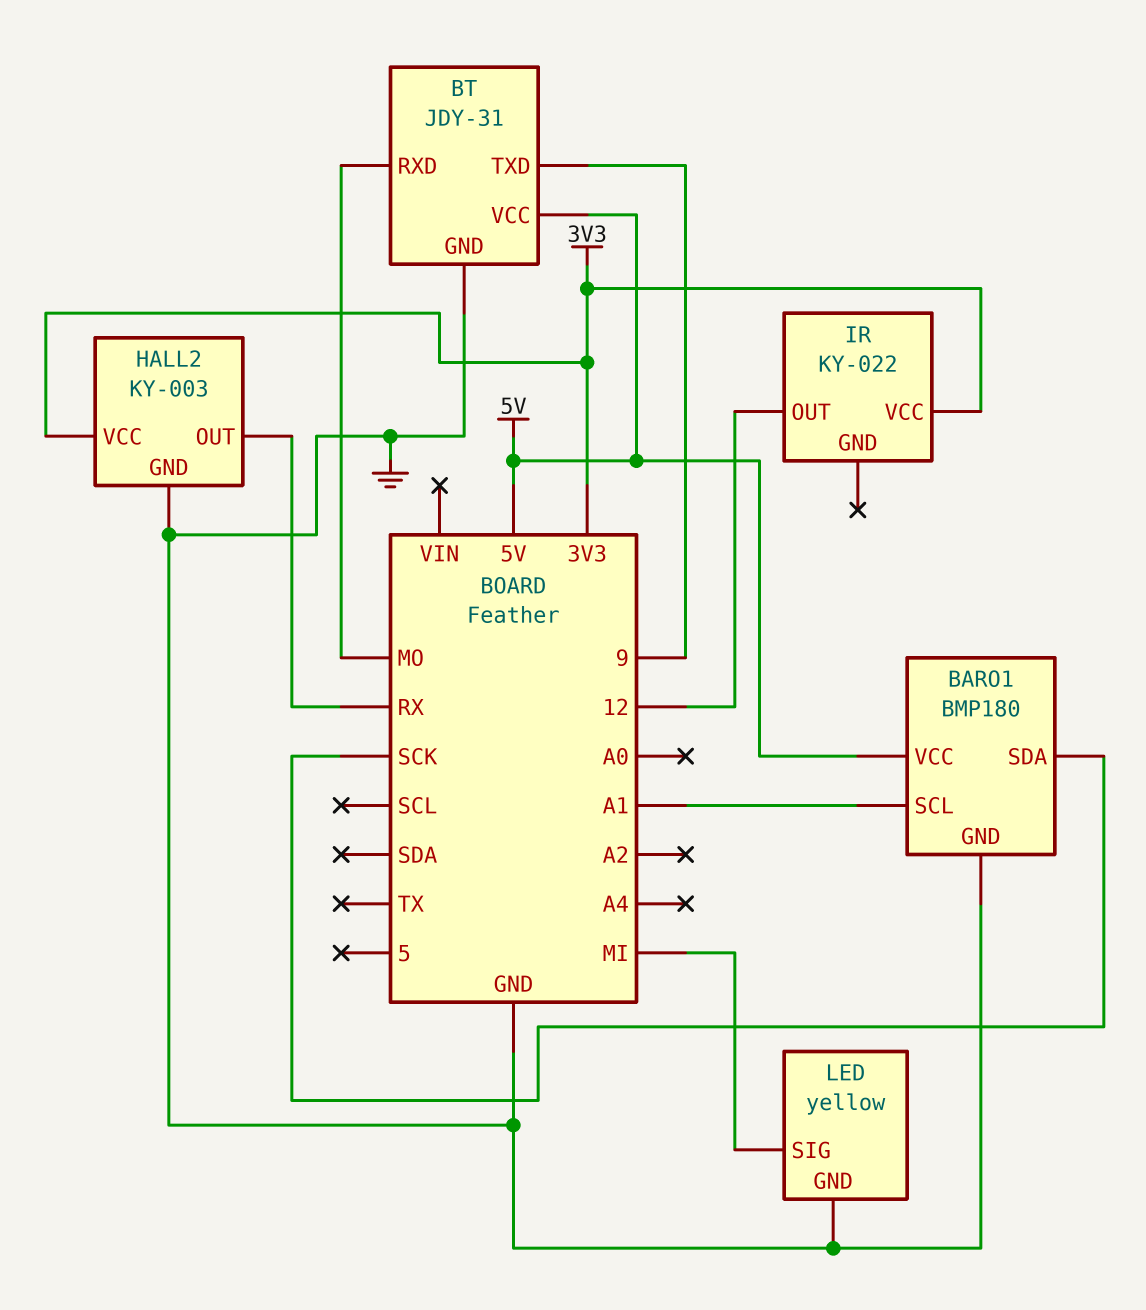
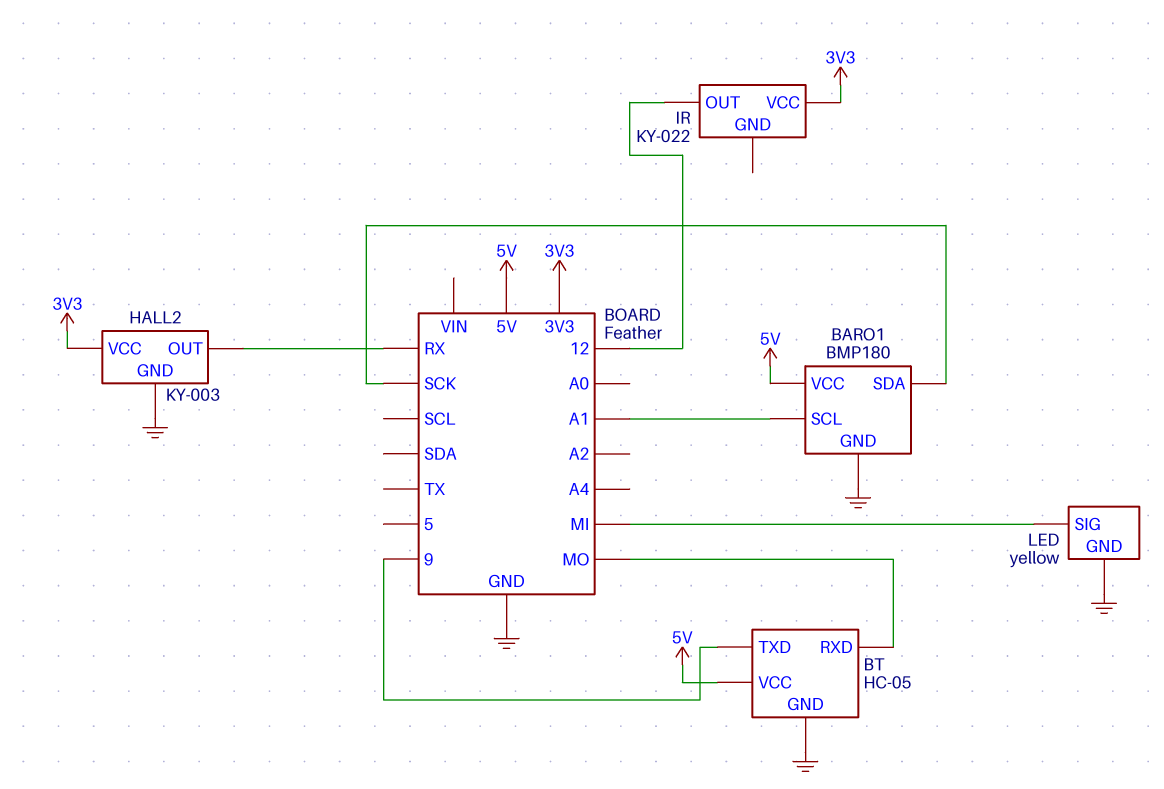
BT: JDY-31 -> HC-05

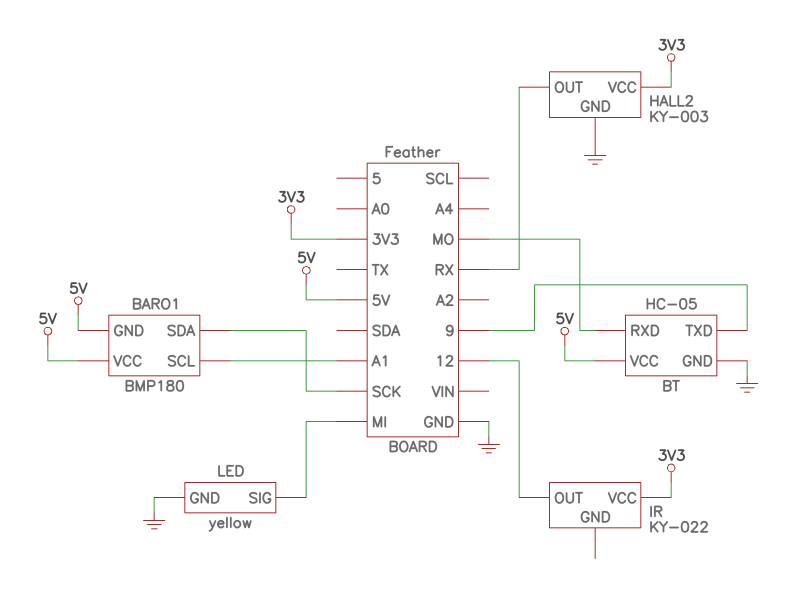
BARO1 pin GND: GND -> 5V

